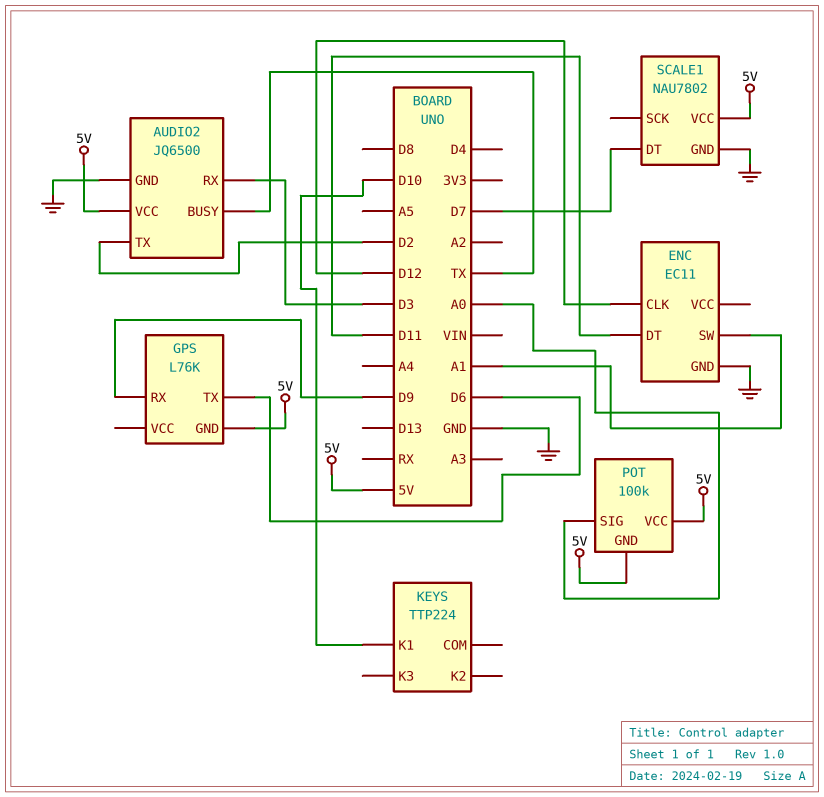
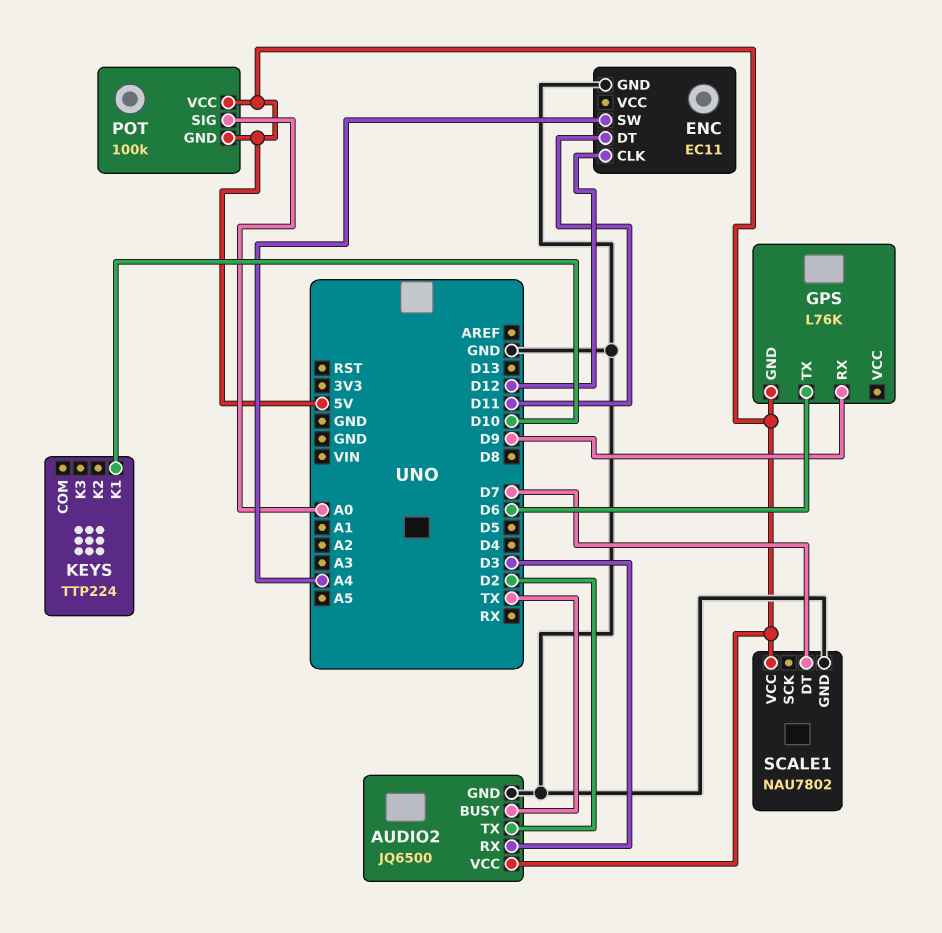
ENC pin SW: A1 -> A4

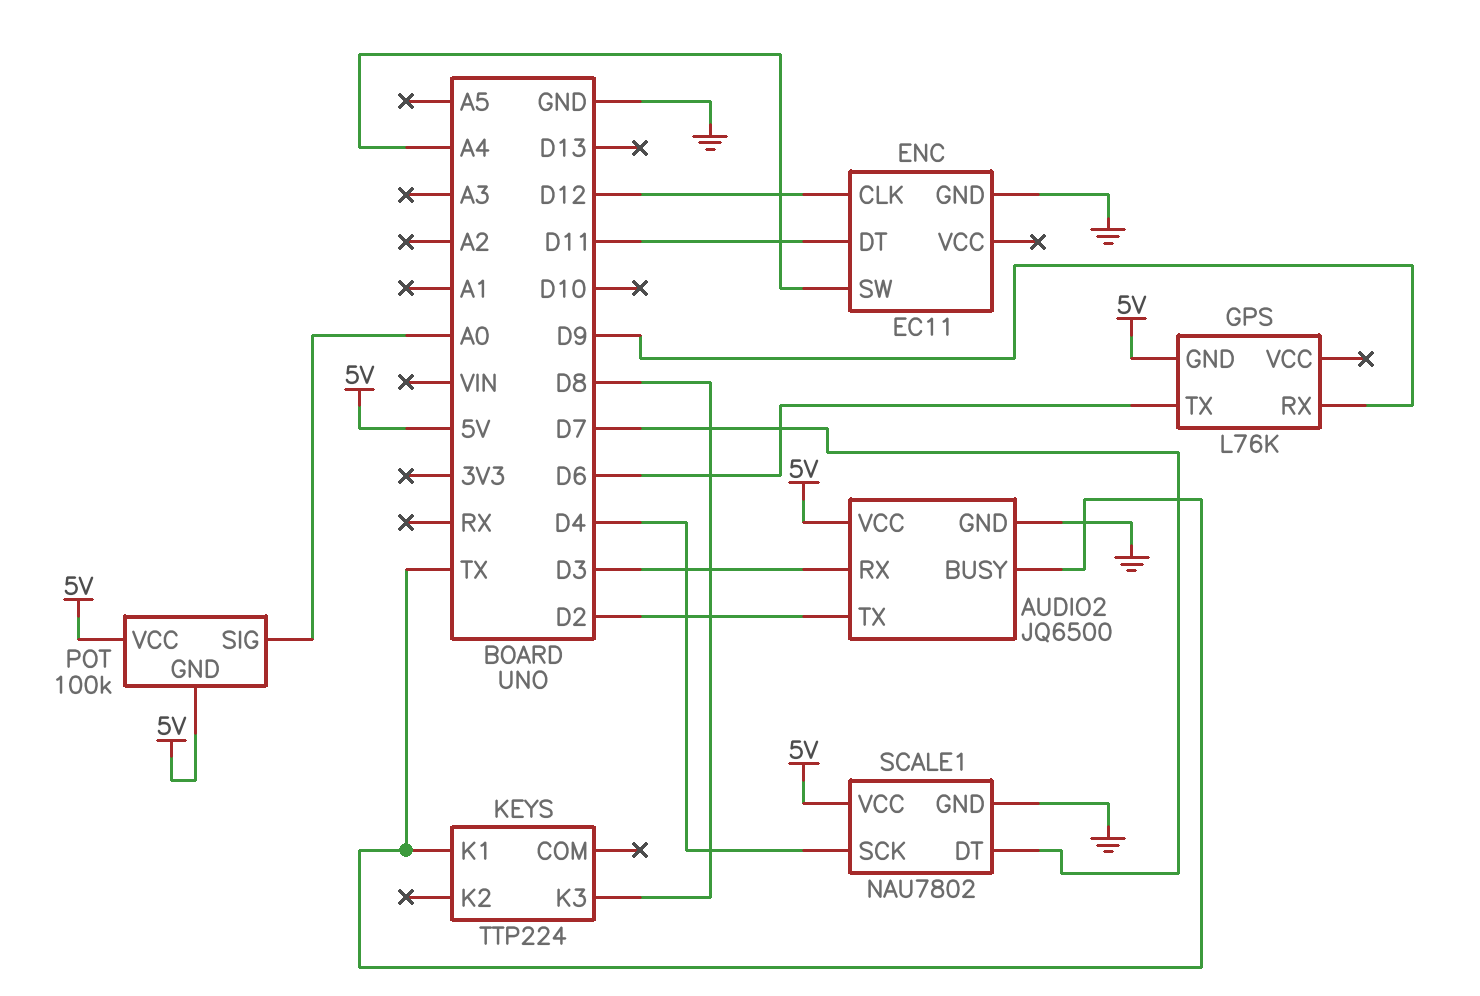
KEYS pin K1: D10 -> TX
KEYS pin K3: none -> D8
SCALE1 pin SCK: none -> D4

